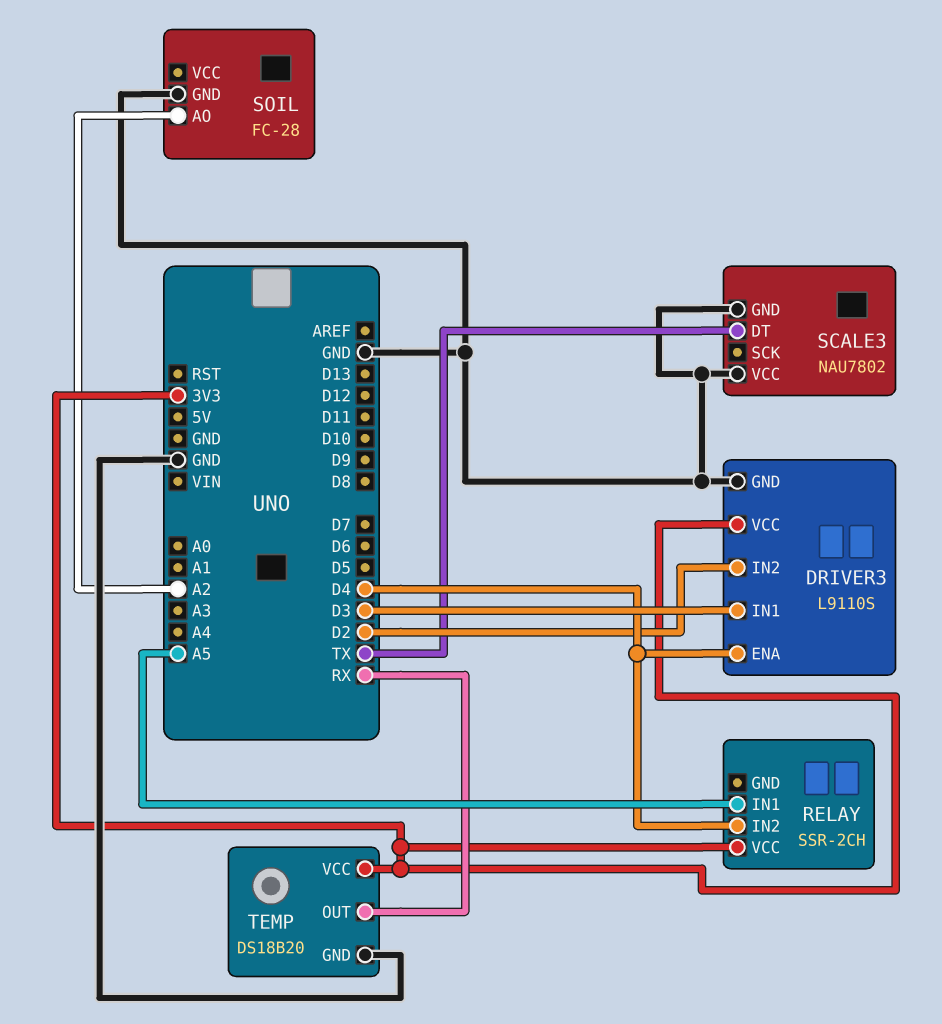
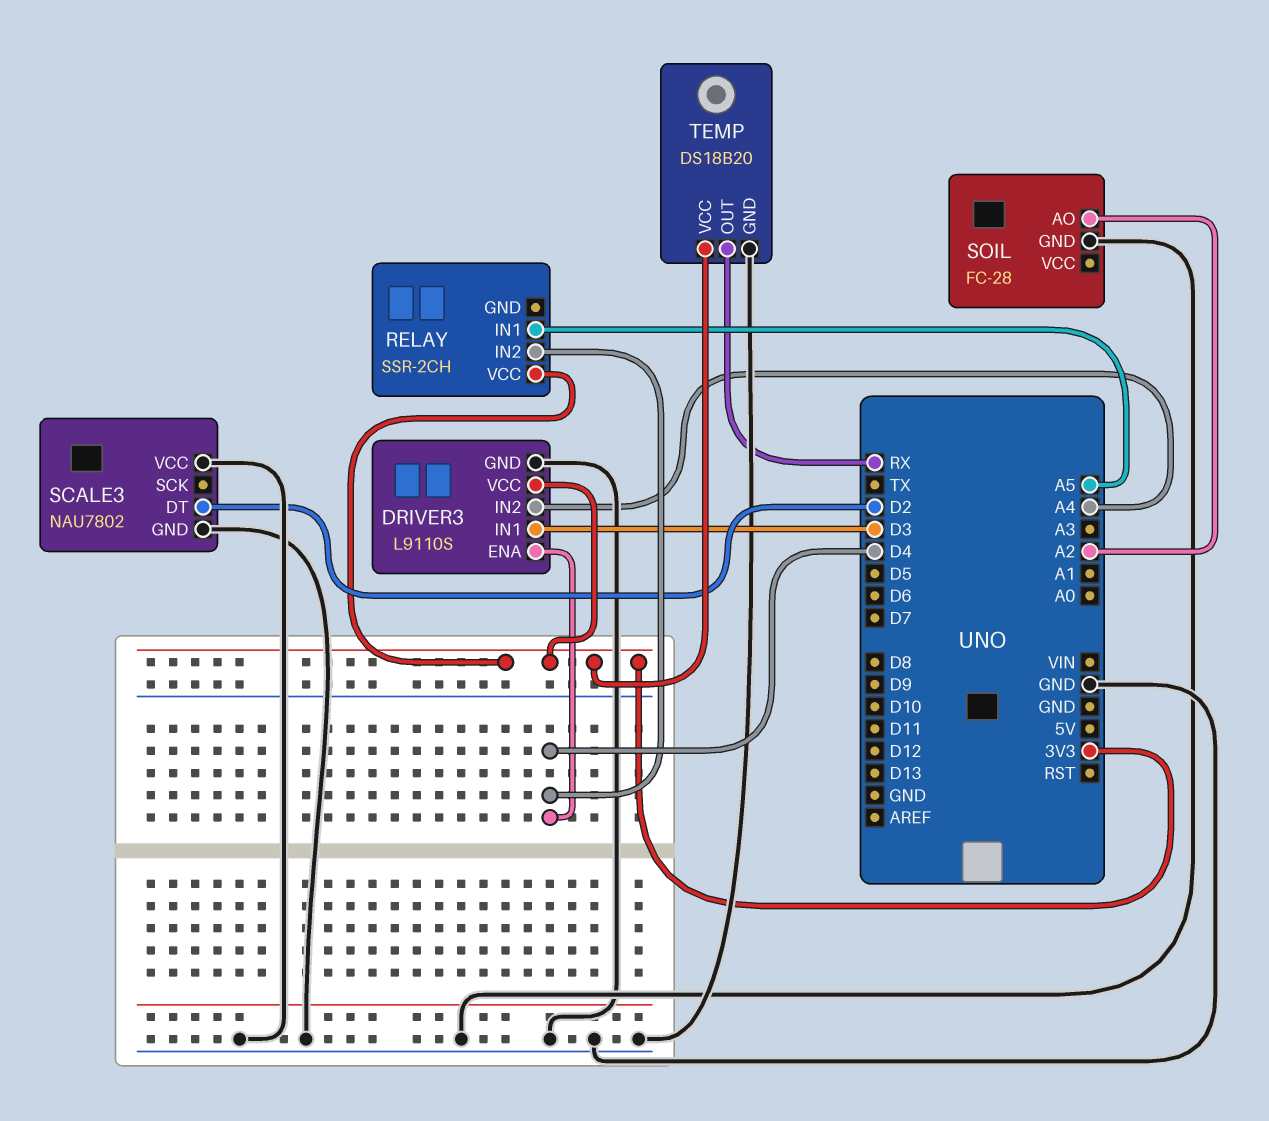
DRIVER3 pin IN2: D2 -> A4
SCALE3 pin DT: TX -> D2

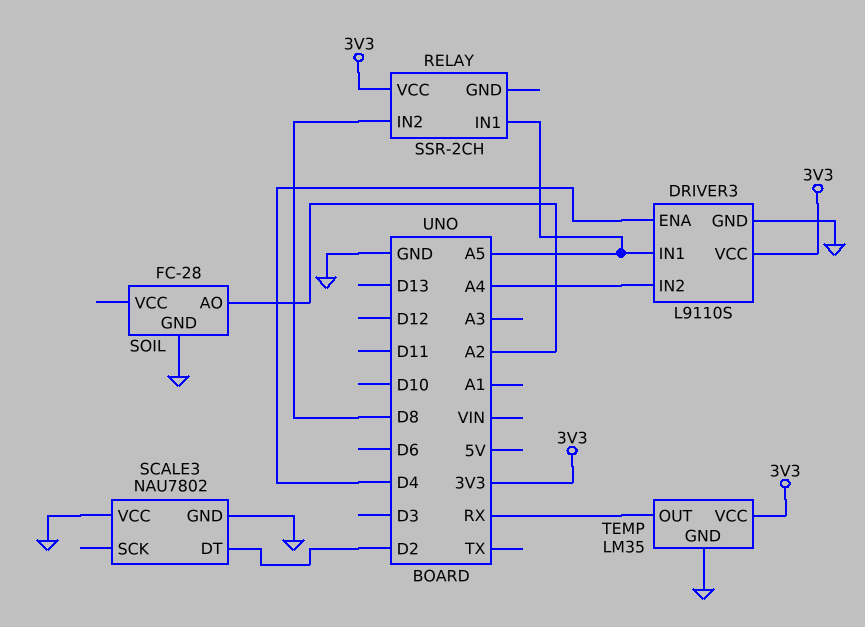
DRIVER3 pin IN1: D3 -> A5
RELAY pin IN2: D4 -> D8
TEMP: DS18B20 -> LM35

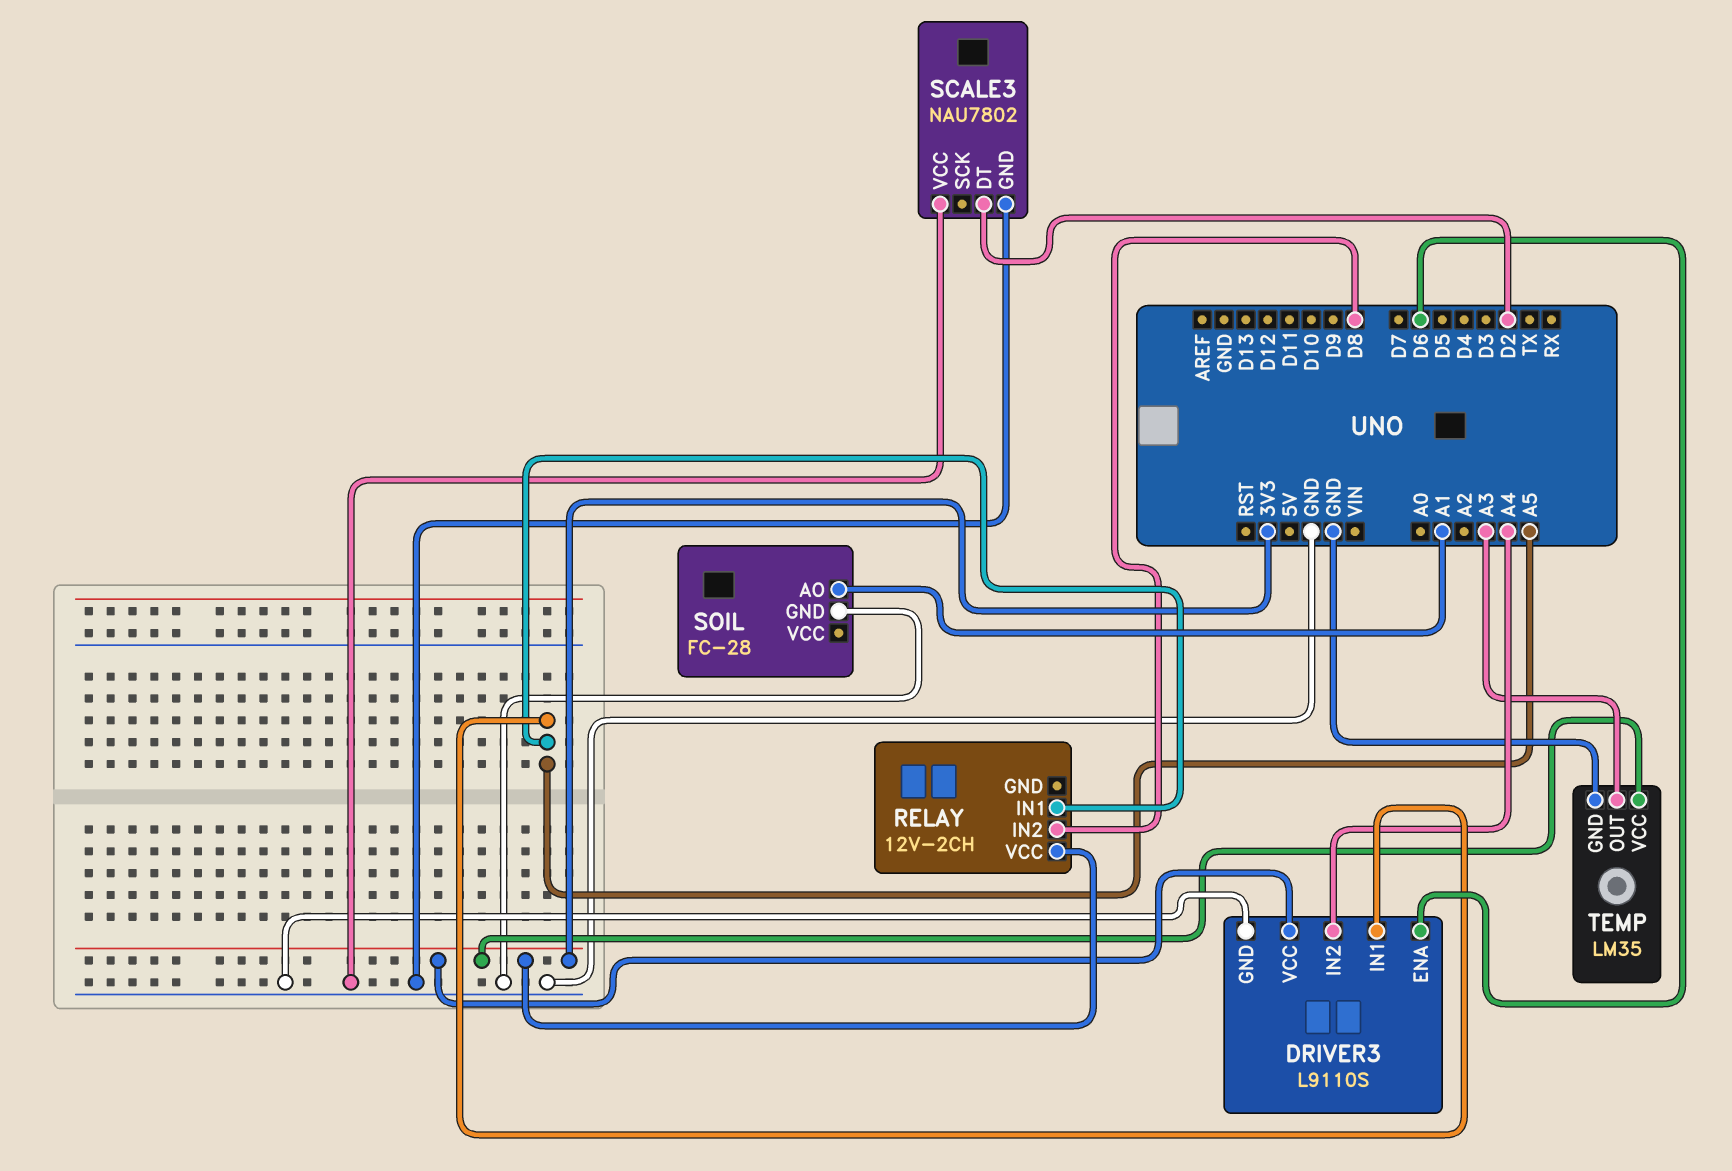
DRIVER3 pin ENA: D4 -> D6
RELAY: SSR-2CH -> 12V-2CH
SOIL pin AO: A2 -> A1
TEMP pin OUT: RX -> A3

